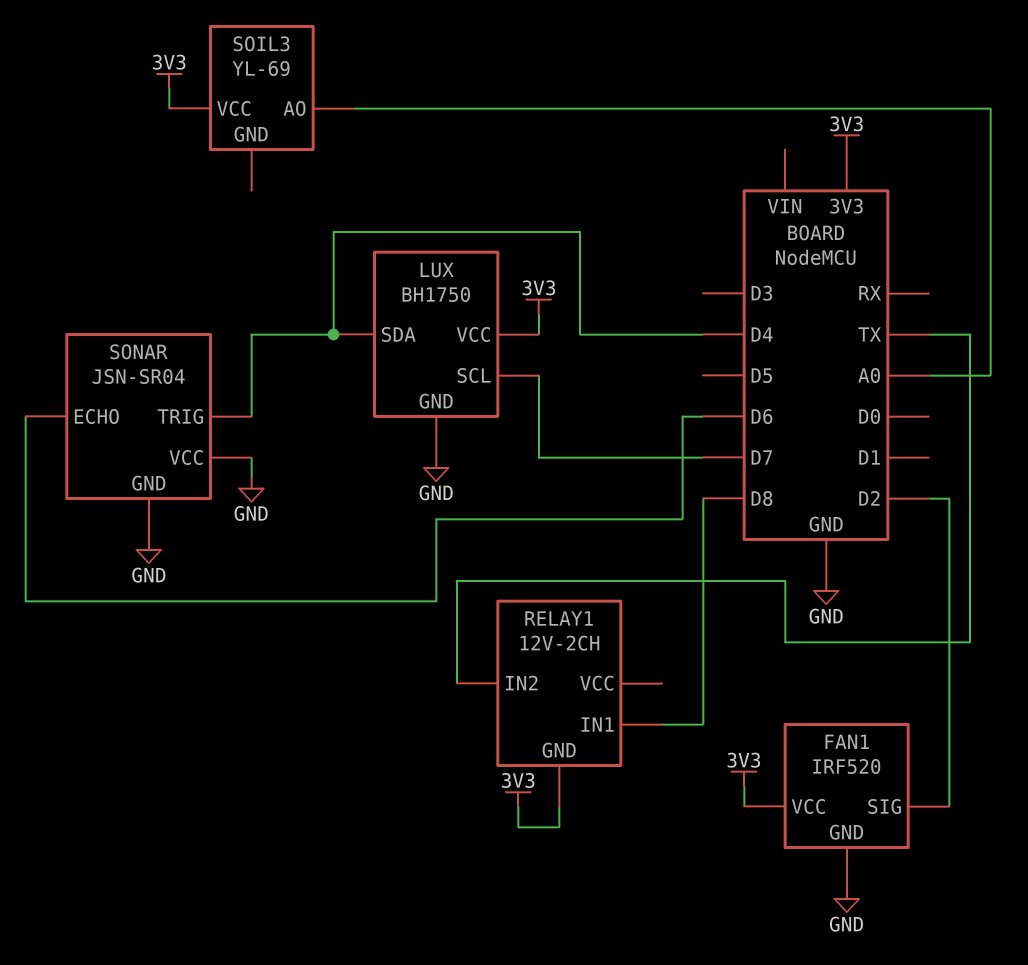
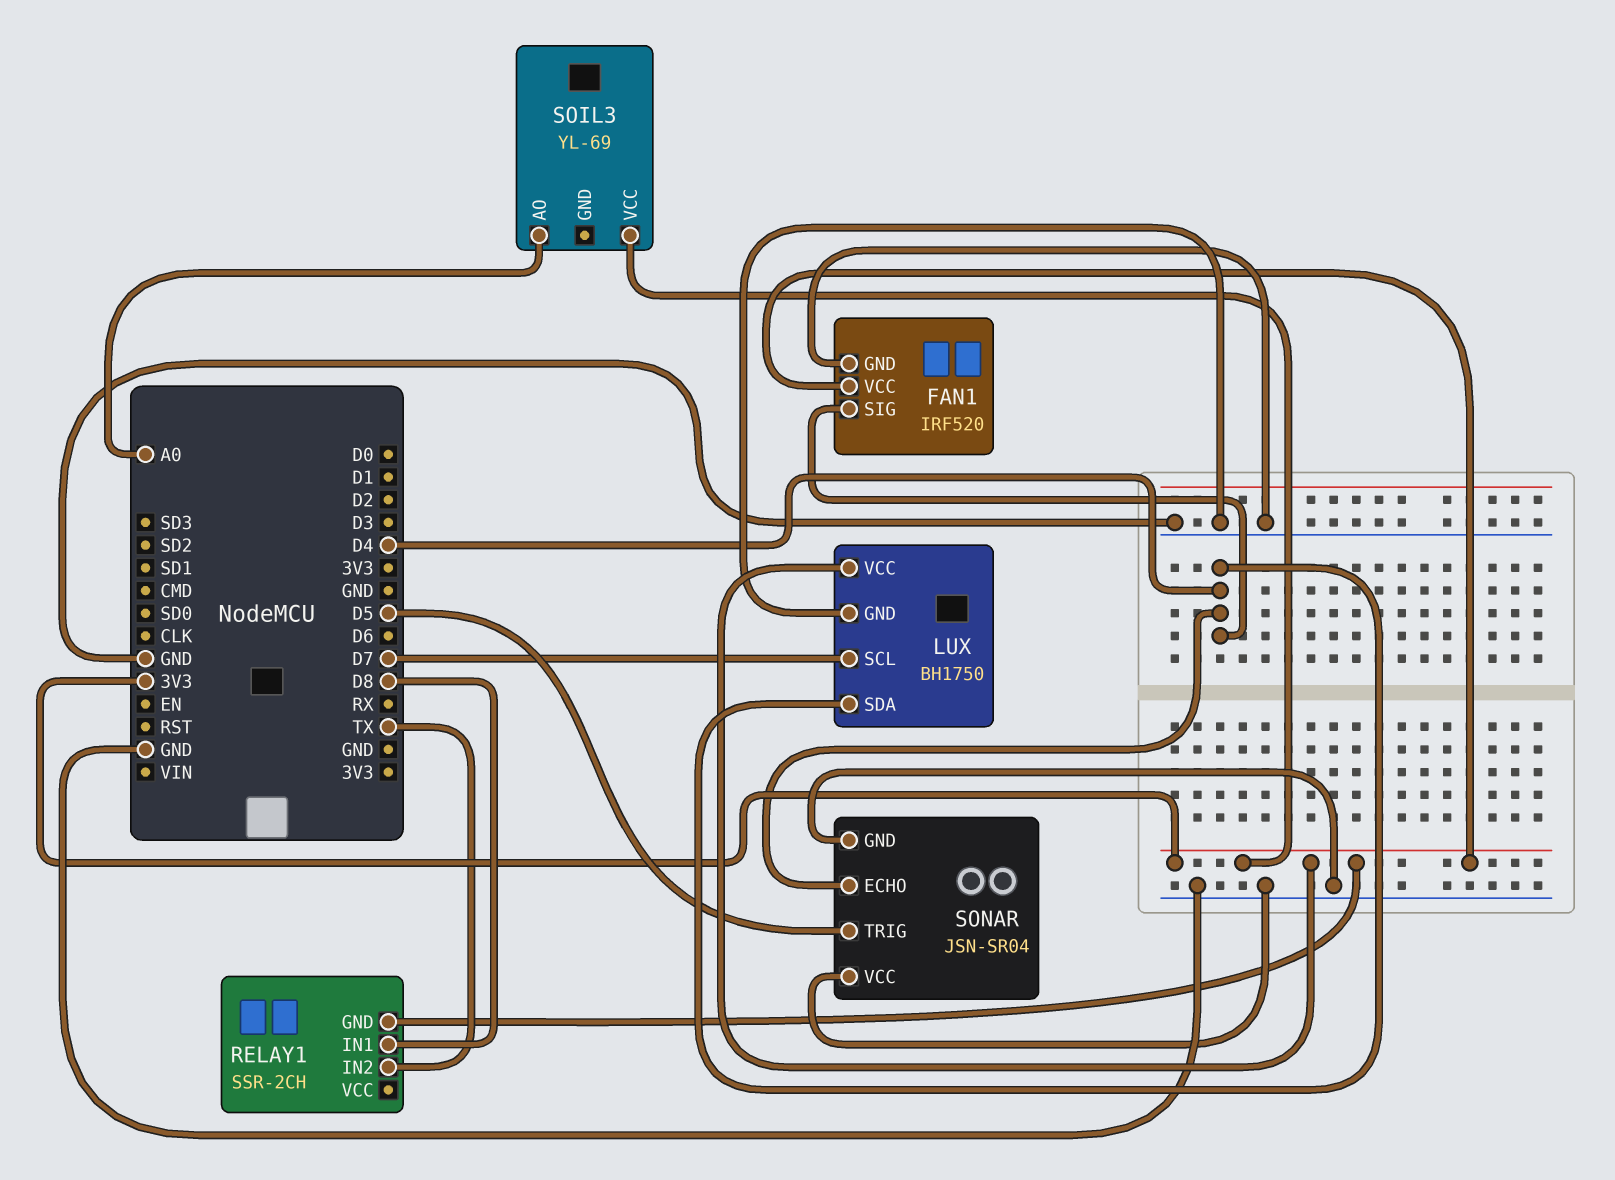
FAN1 pin SIG: D2 -> D4
RELAY1: 12V-2CH -> SSR-2CH
SONAR pin ECHO: D6 -> D4
SONAR pin TRIG: D4 -> D5

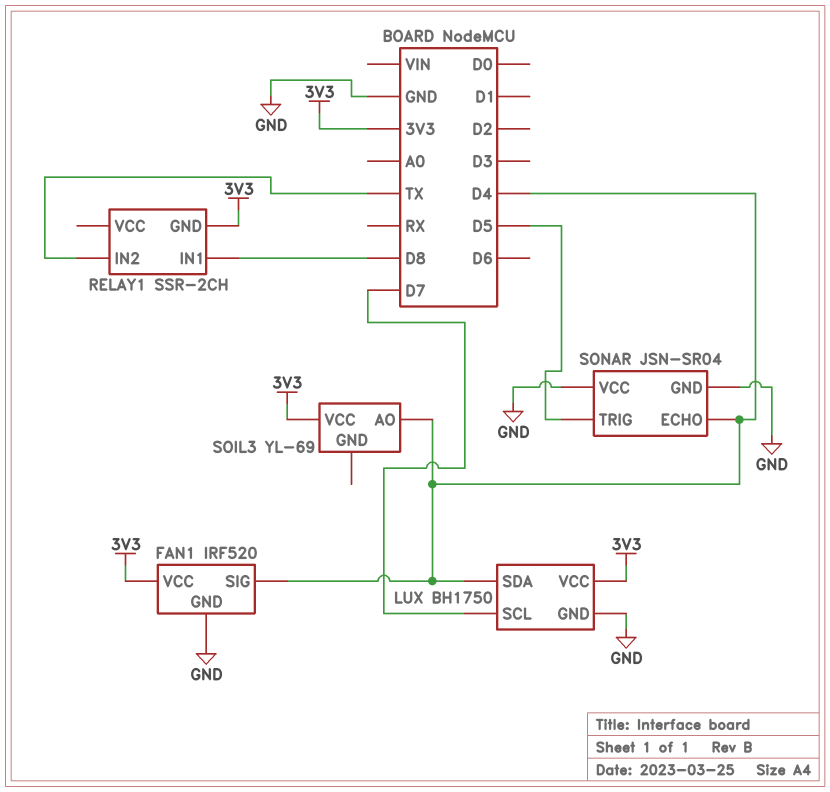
SOIL3 pin AO: A0 -> D4

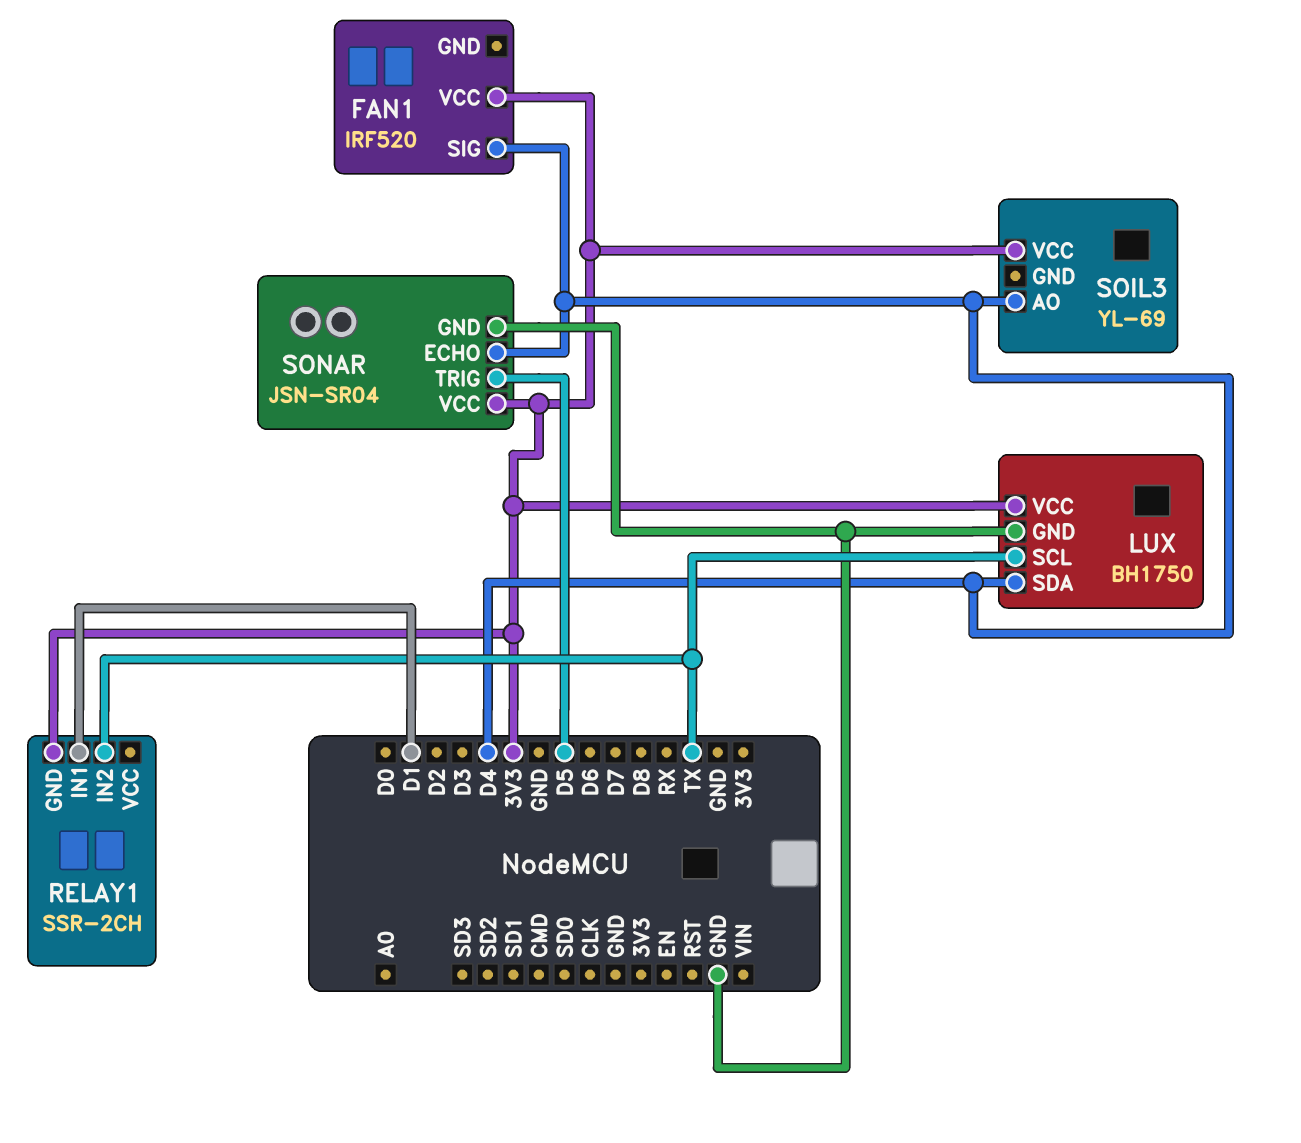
FAN1 pin GND: GND -> none
LUX pin SCL: D7 -> TX
RELAY1 pin IN1: D8 -> D1
SONAR pin VCC: GND -> 3V3

